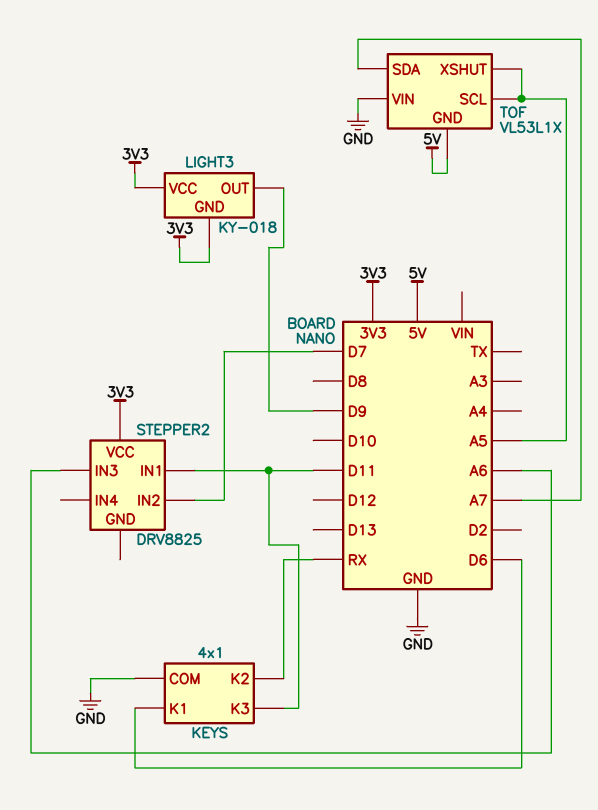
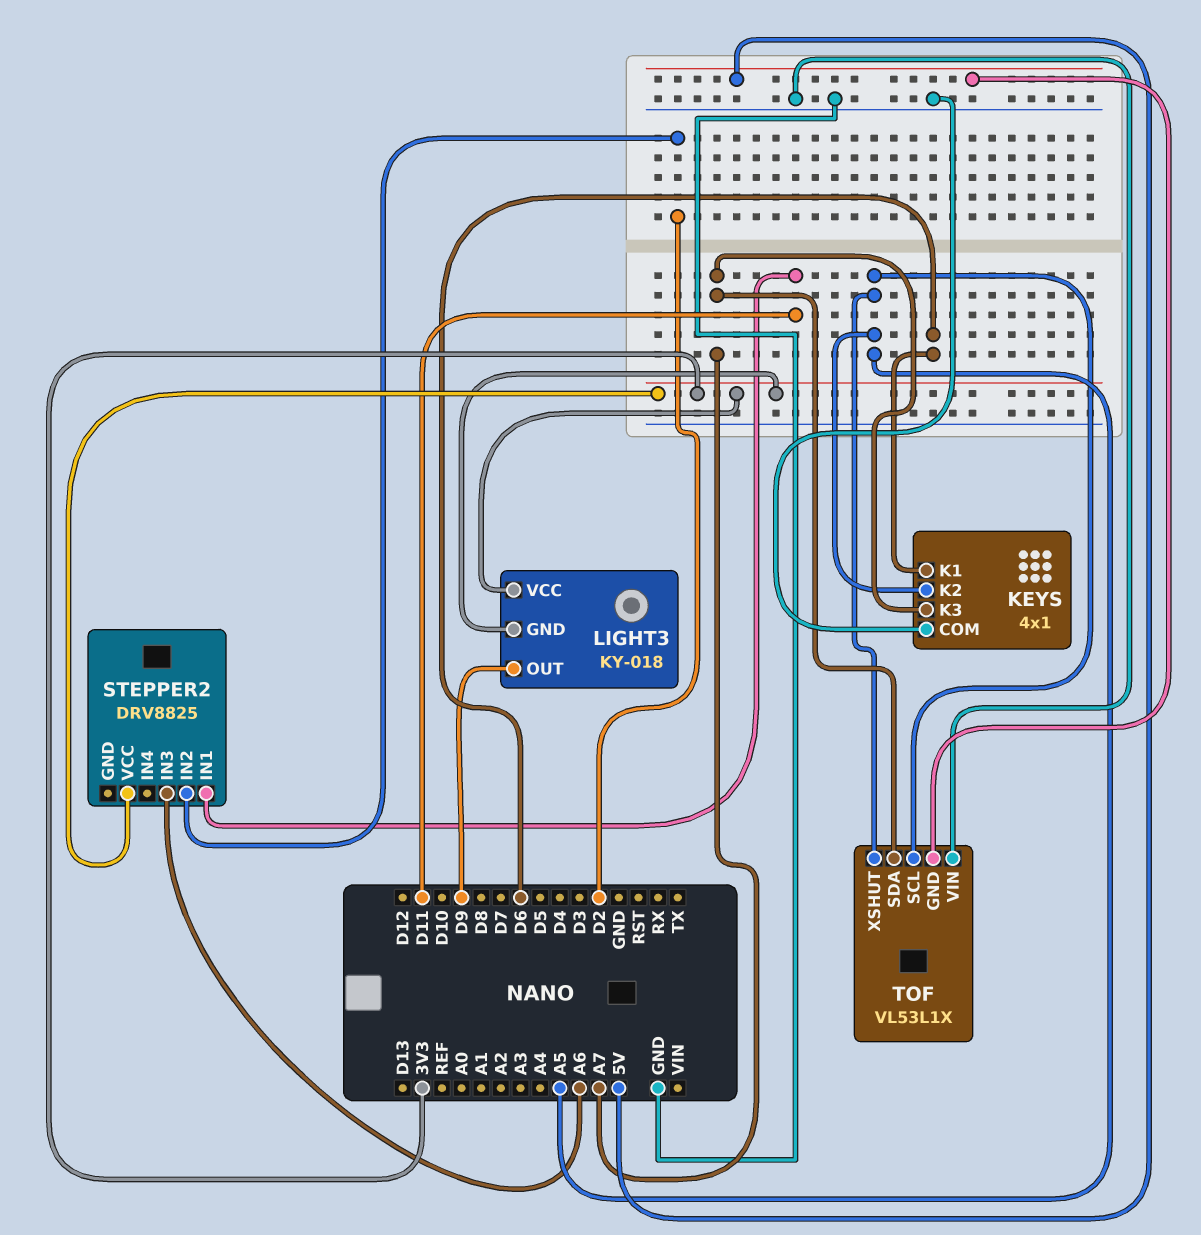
KEYS pin K2: RX -> A5
KEYS pin K3: D11 -> A7
STEPPER2 pin IN2: D7 -> D2

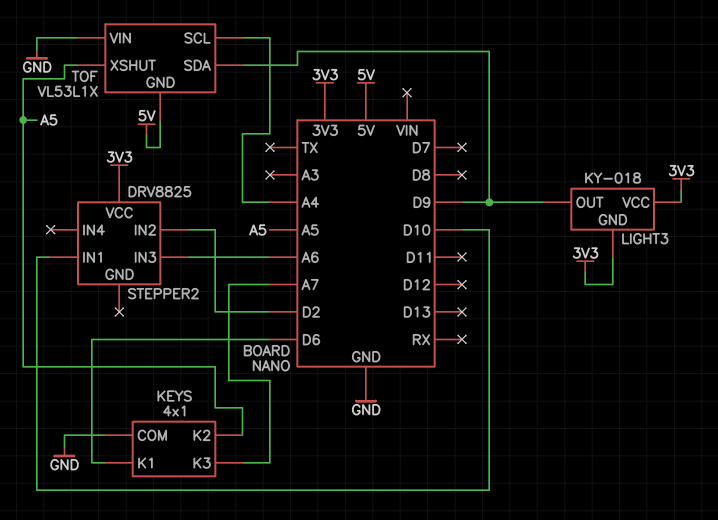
STEPPER2 pin IN1: D11 -> D10
TOF pin SCL: A5 -> A4
TOF pin SDA: A7 -> D9

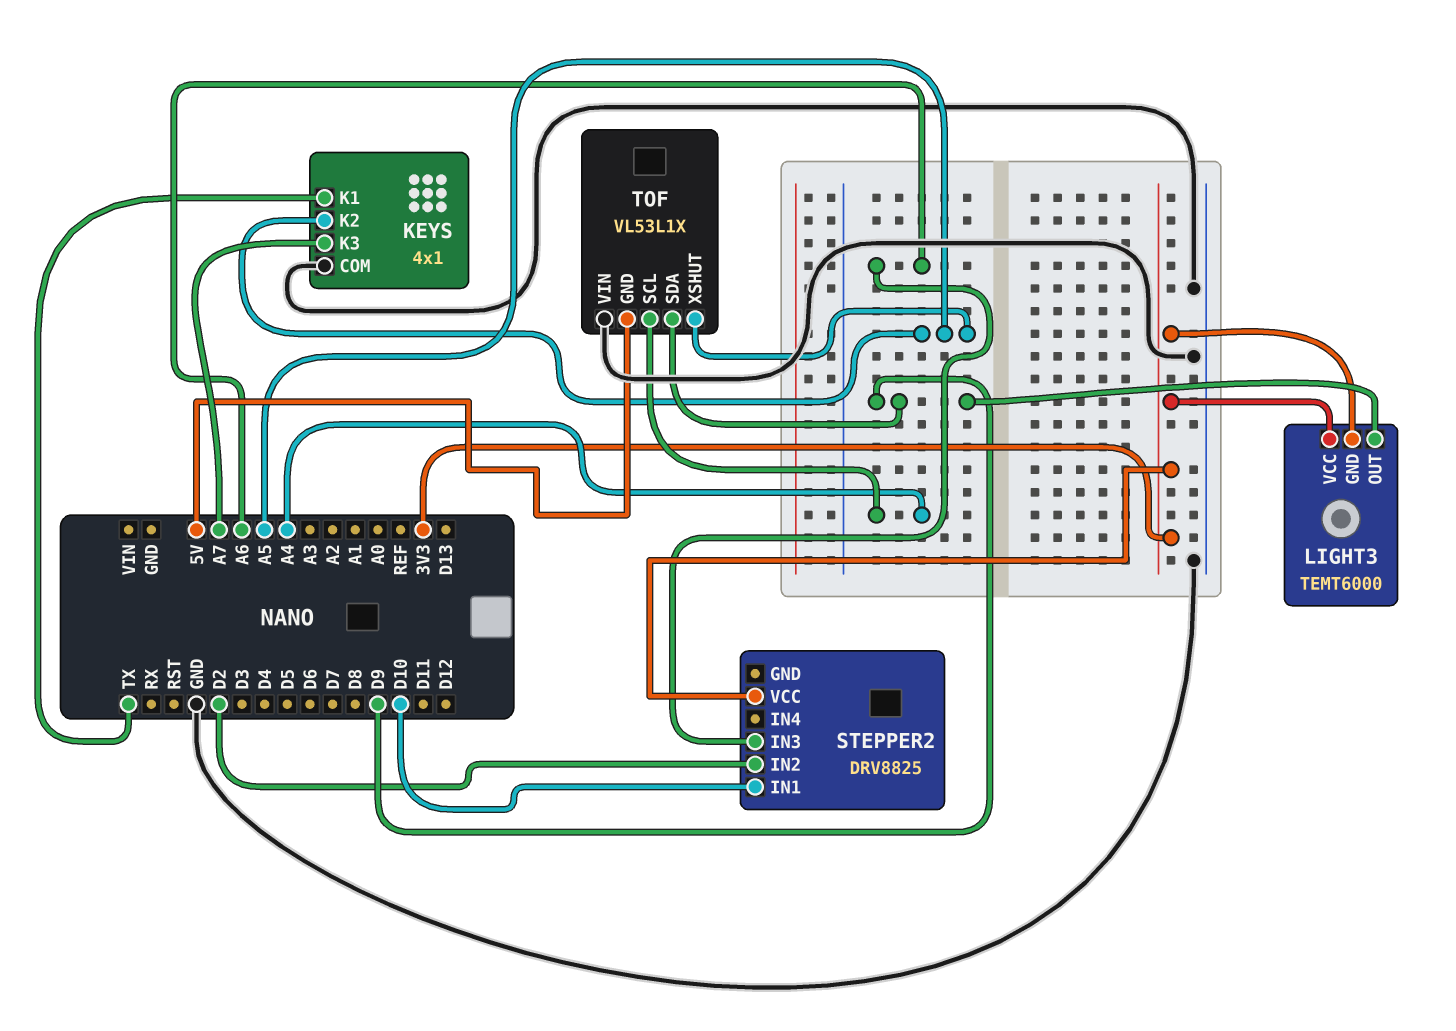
KEYS pin K1: D6 -> TX
LIGHT3: KY-018 -> TEMT6000

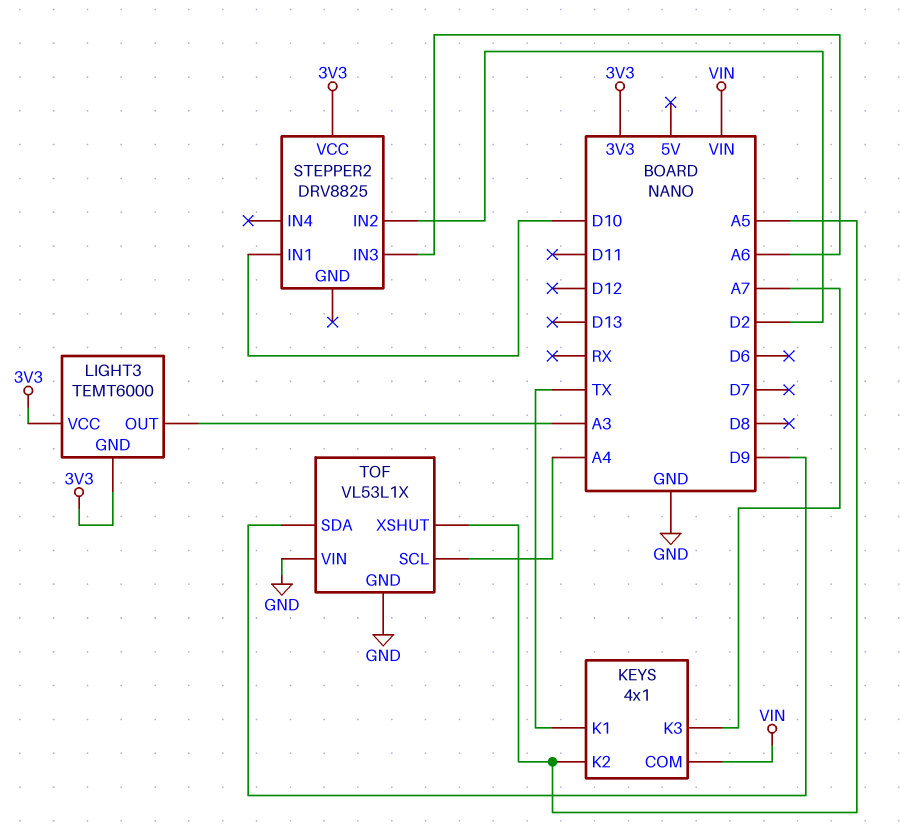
KEYS pin COM: GND -> VIN
LIGHT3 pin OUT: D9 -> A3
TOF pin GND: 5V -> GND

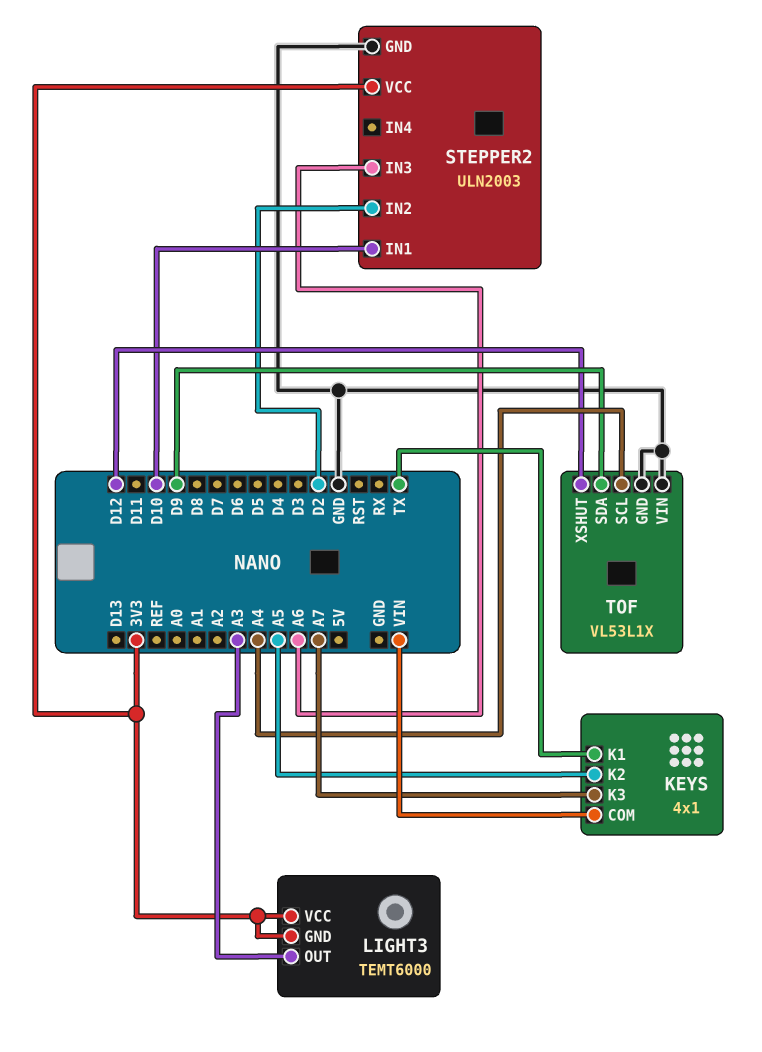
STEPPER2: DRV8825 -> ULN2003
STEPPER2 pin GND: none -> GND
TOF pin XSHUT: A5 -> D12

